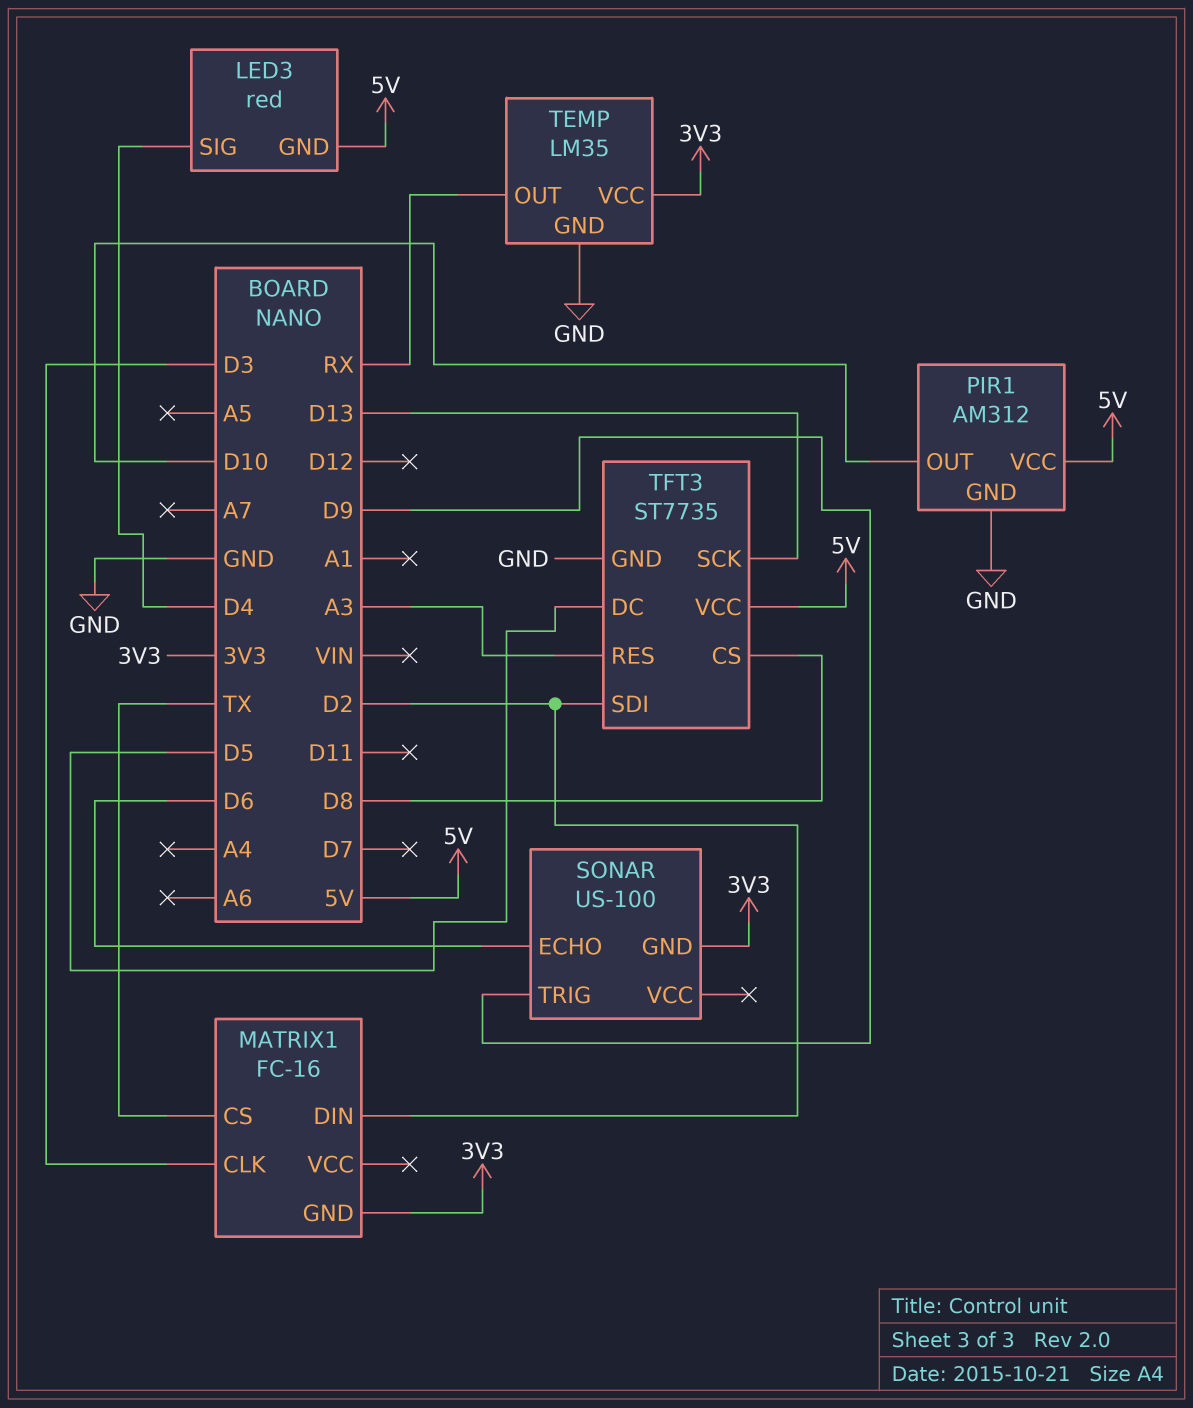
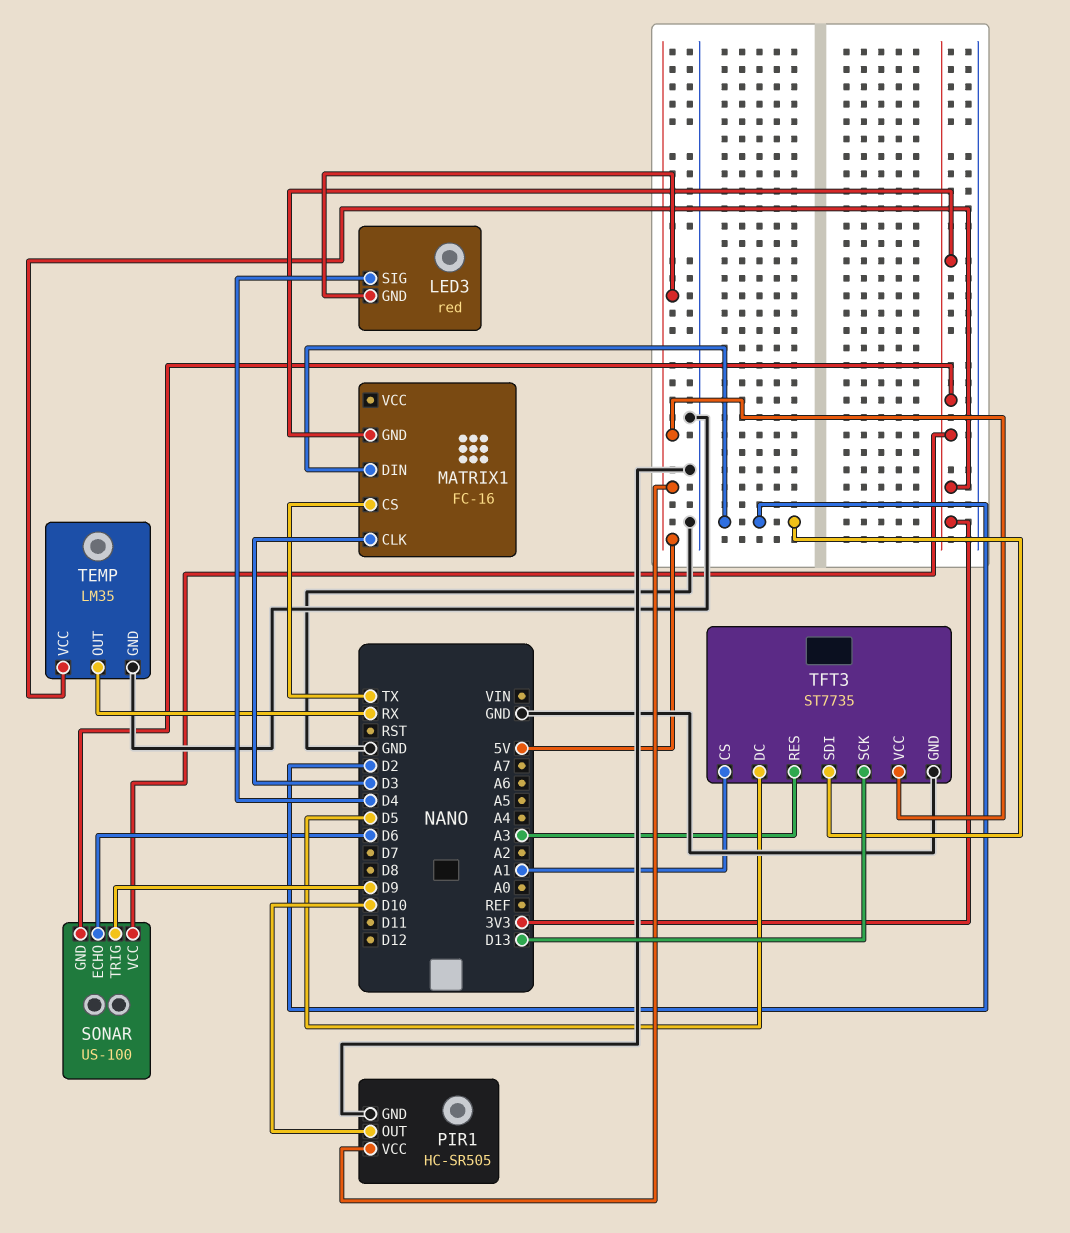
PIR1: AM312 -> HC-SR505
SONAR pin VCC: none -> 3V3
TFT3 pin CS: D8 -> A1

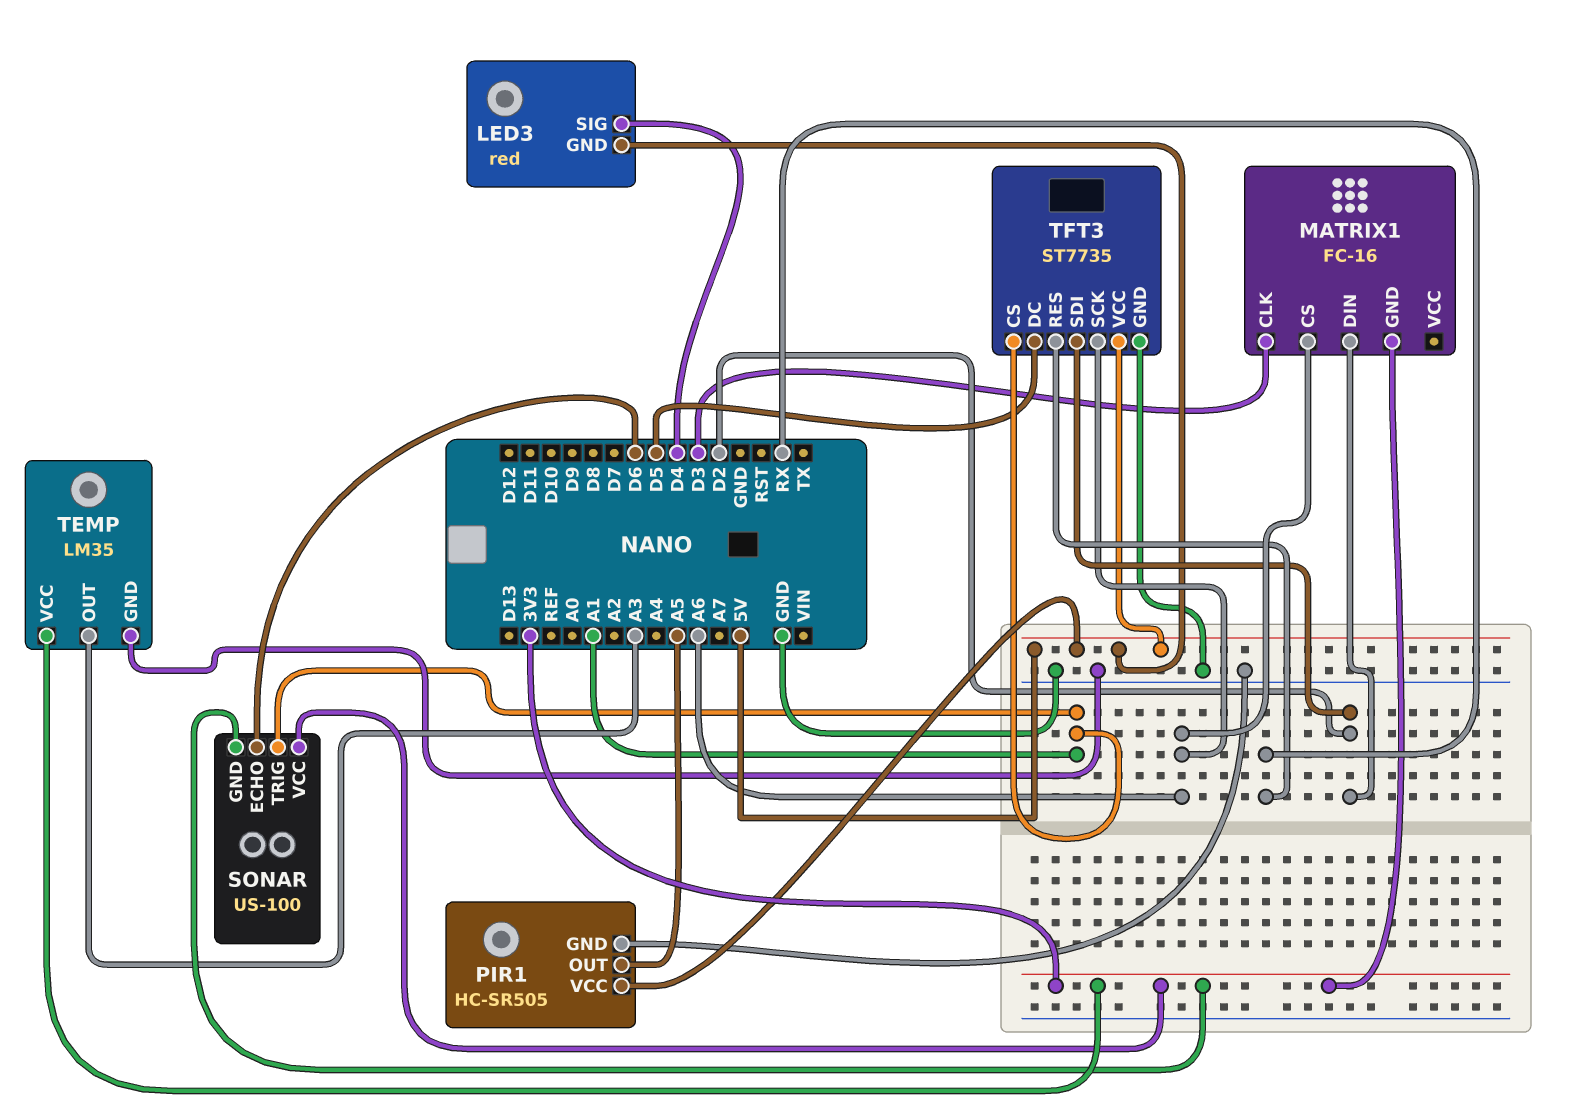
MATRIX1 pin CS: TX -> A6
PIR1 pin OUT: D10 -> A5
SONAR pin TRIG: D9 -> A1
TEMP pin OUT: RX -> A3
TFT3 pin RES: A3 -> RX
TFT3 pin SCK: D13 -> A6

